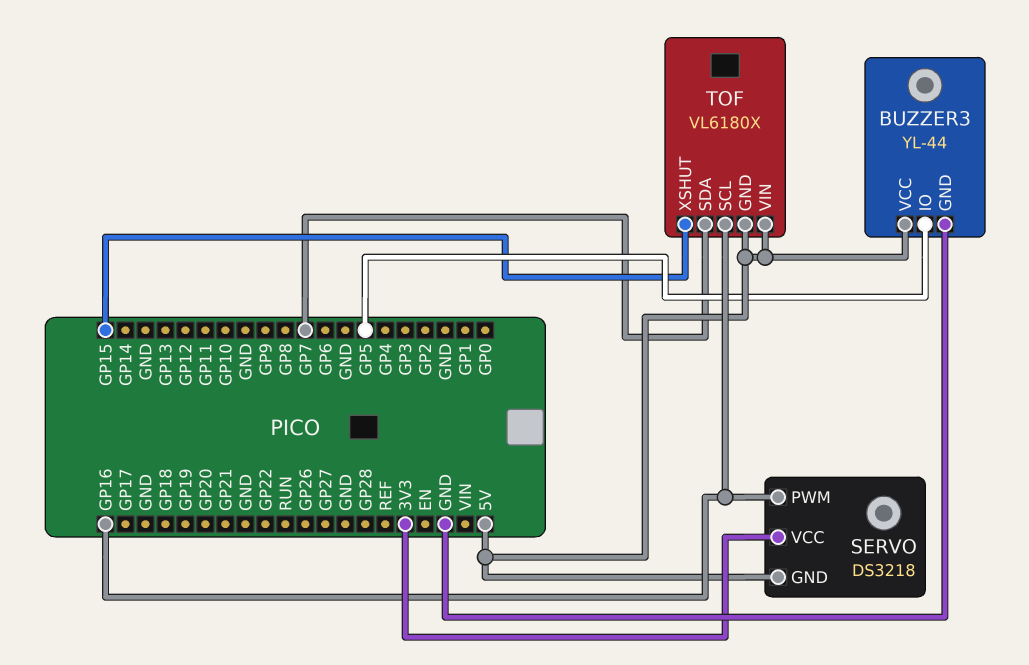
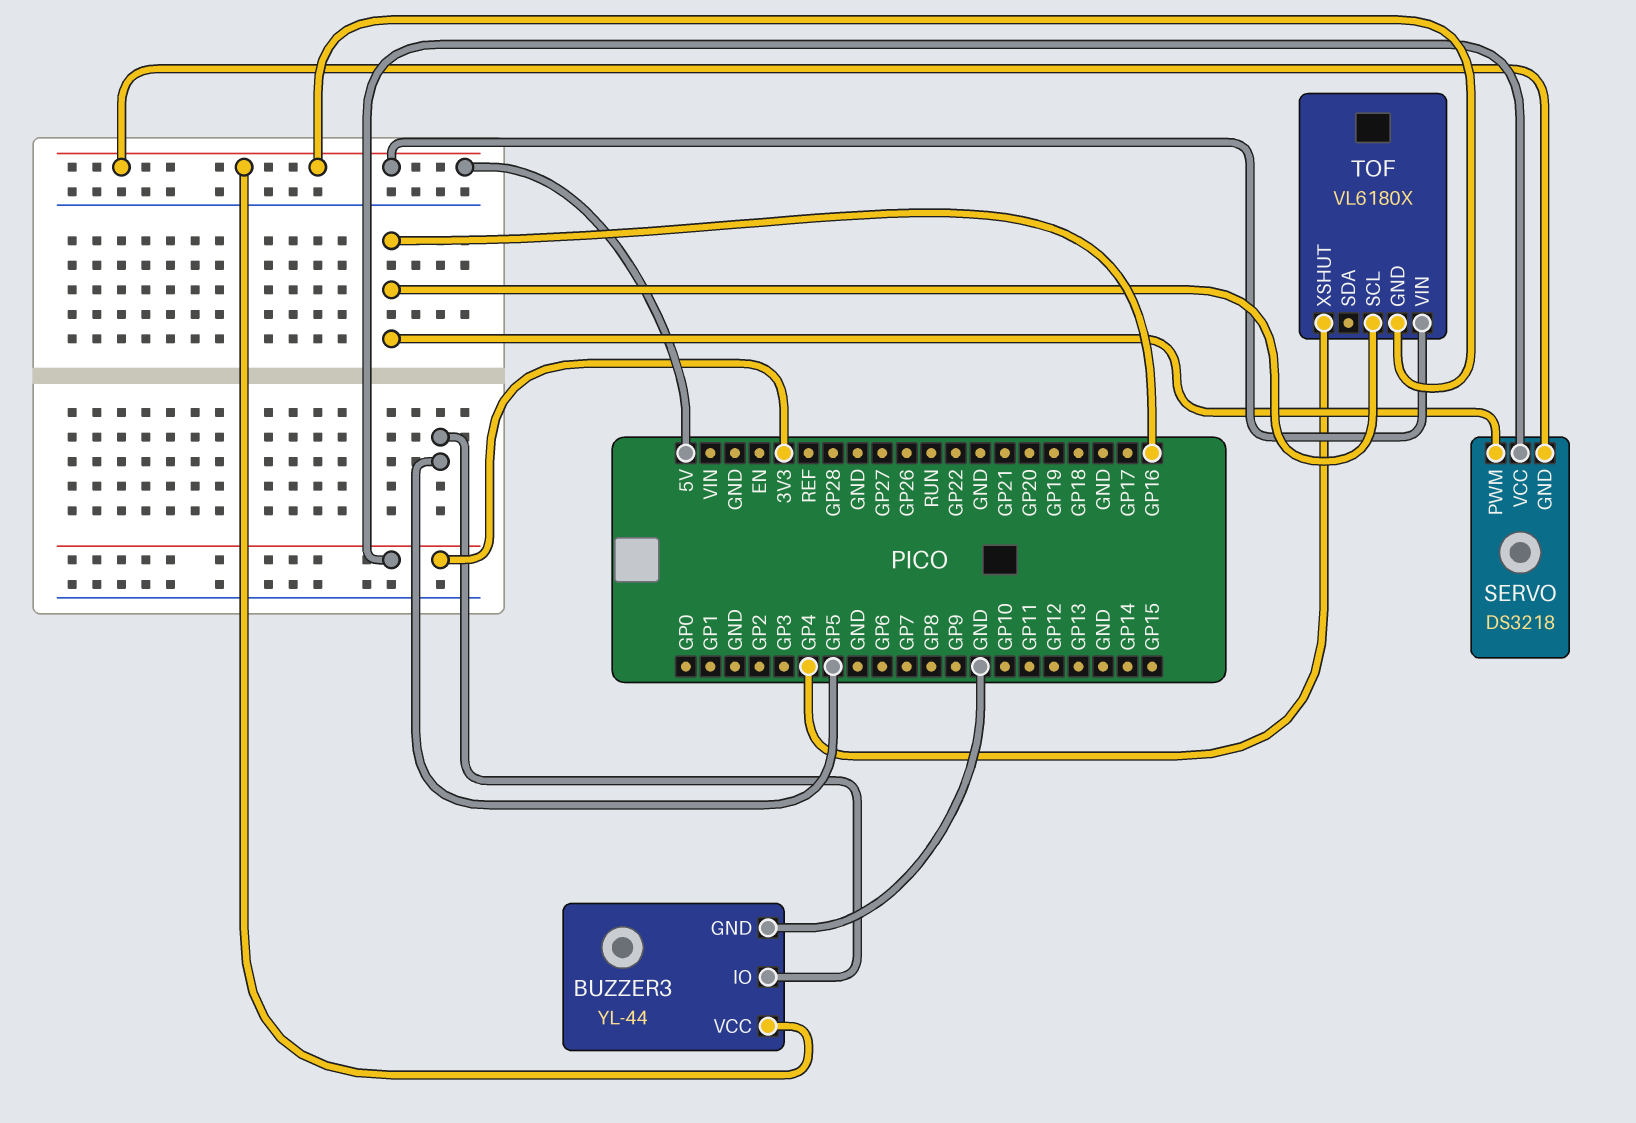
TOF pin SDA: GP7 -> none
TOF pin XSHUT: GP15 -> GP4

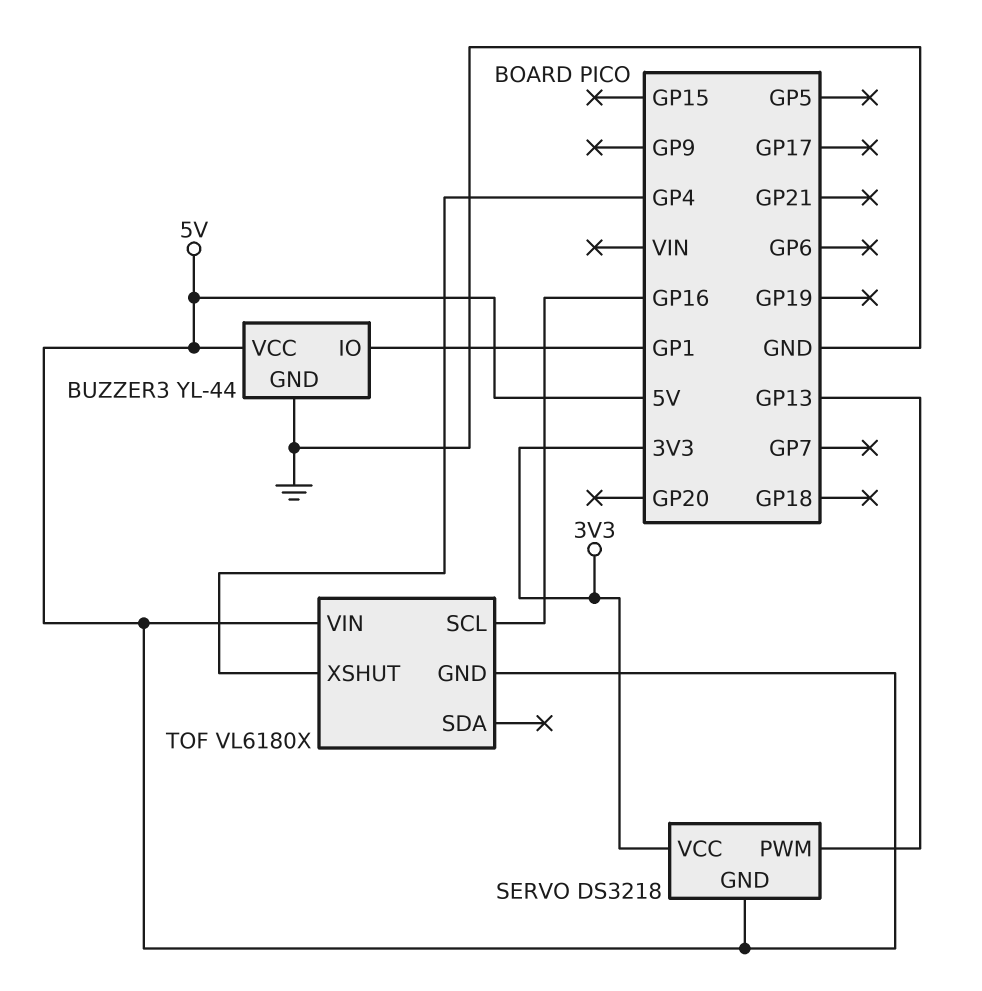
BUZZER3 pin IO: GP5 -> GP1
SERVO pin PWM: GP16 -> GP13

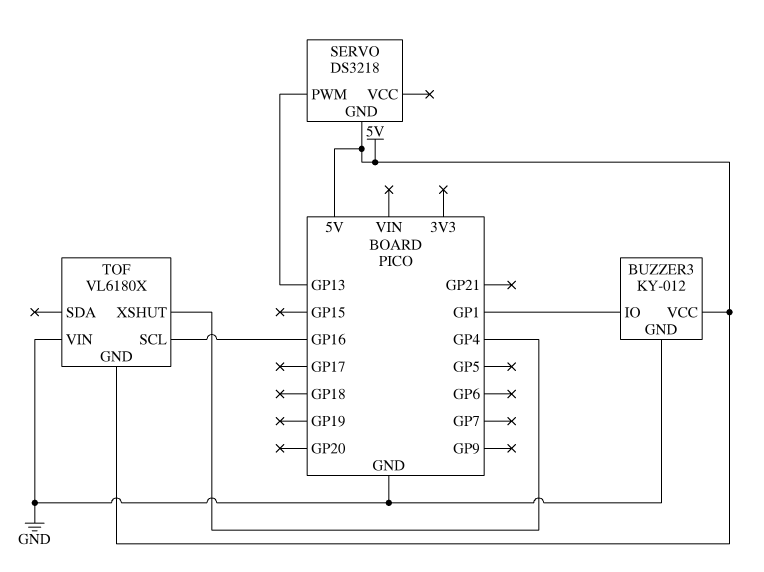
BUZZER3: YL-44 -> KY-012
SERVO pin VCC: 3V3 -> none
TOF pin VIN: 5V -> GND

